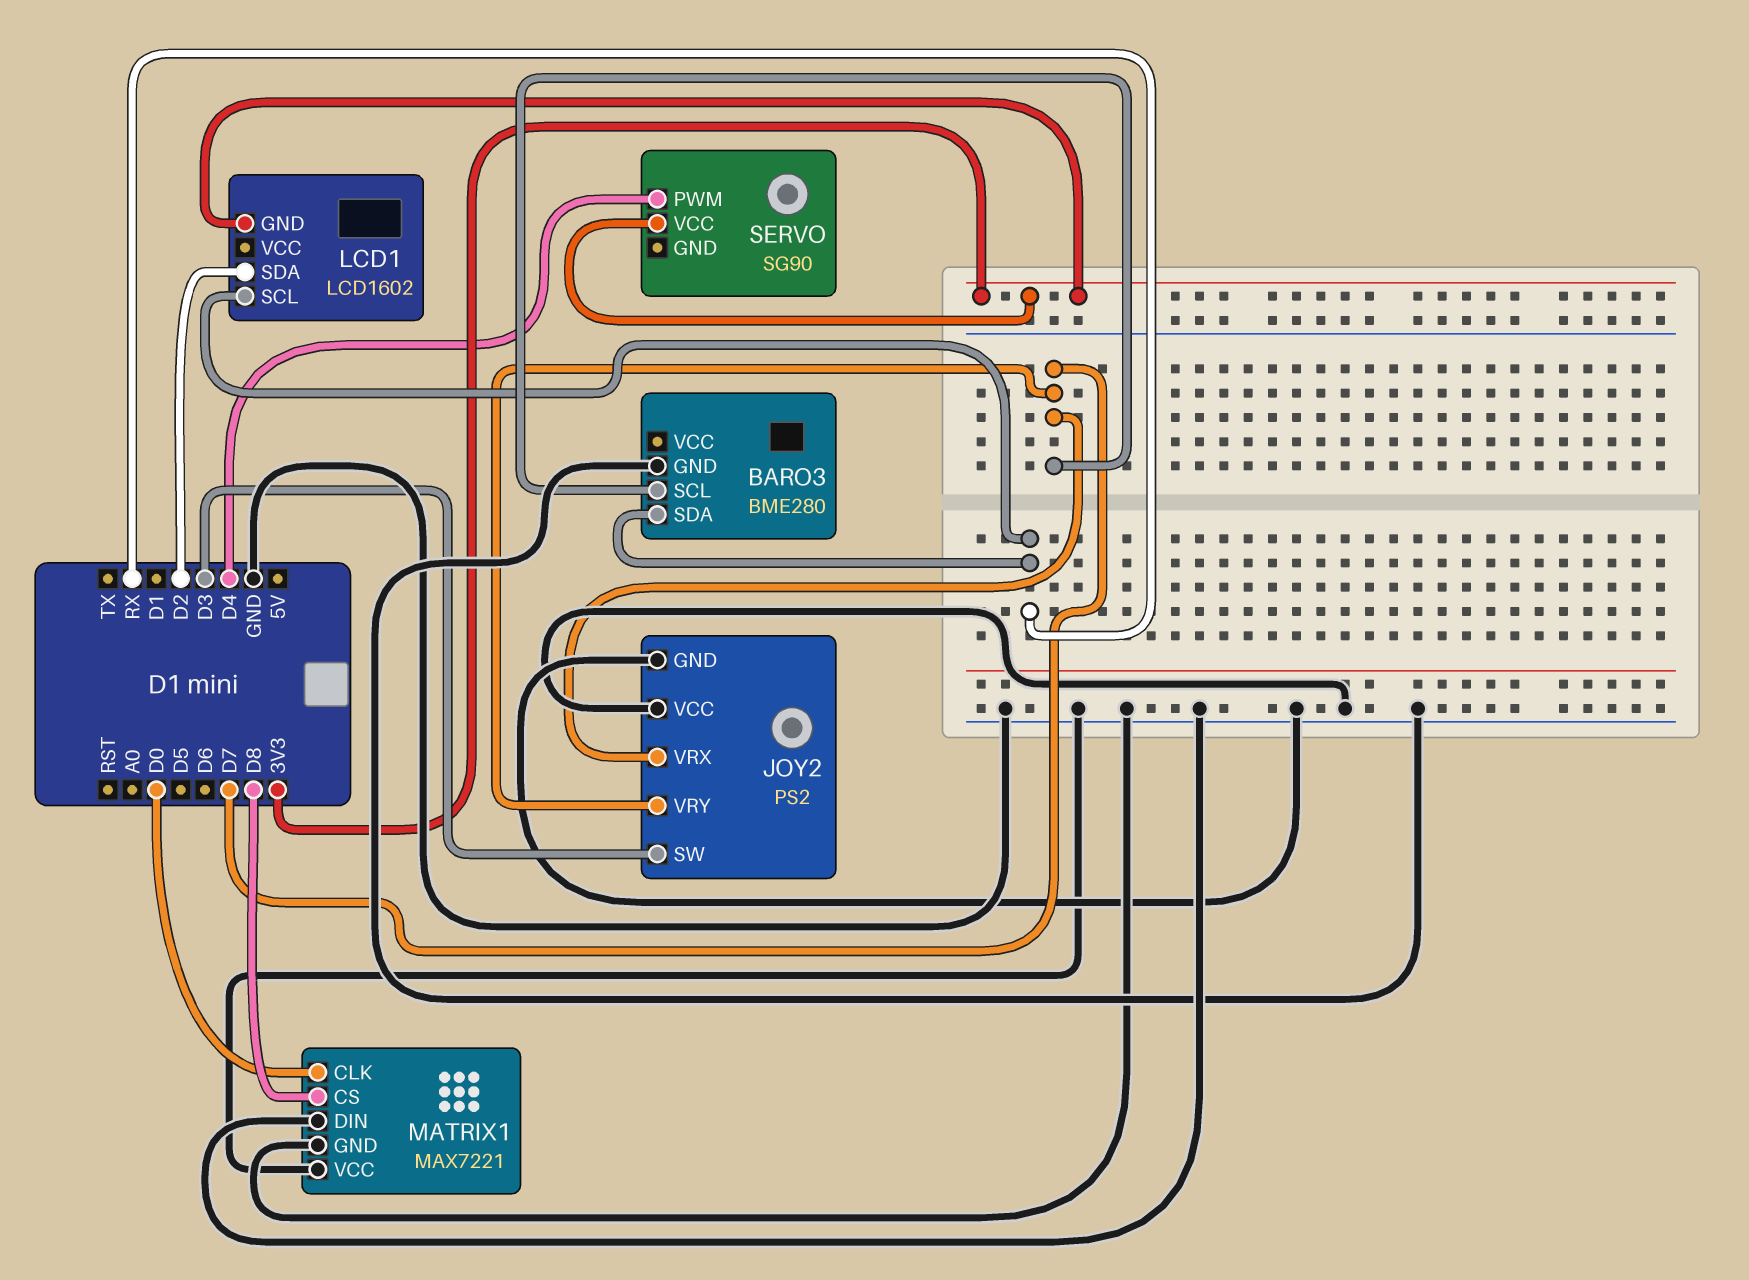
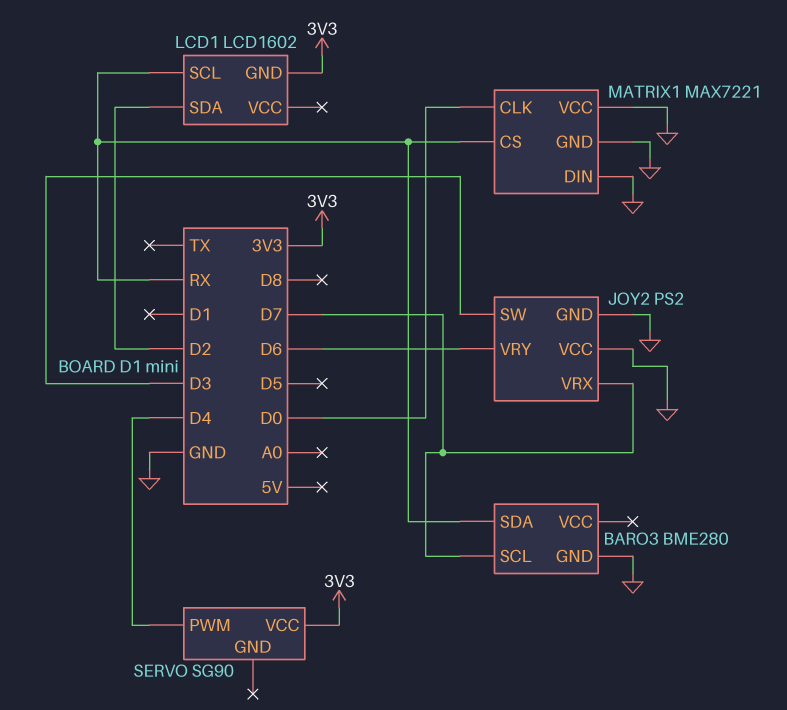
JOY2 pin VRY: D7 -> D6
MATRIX1 pin CS: D8 -> RX

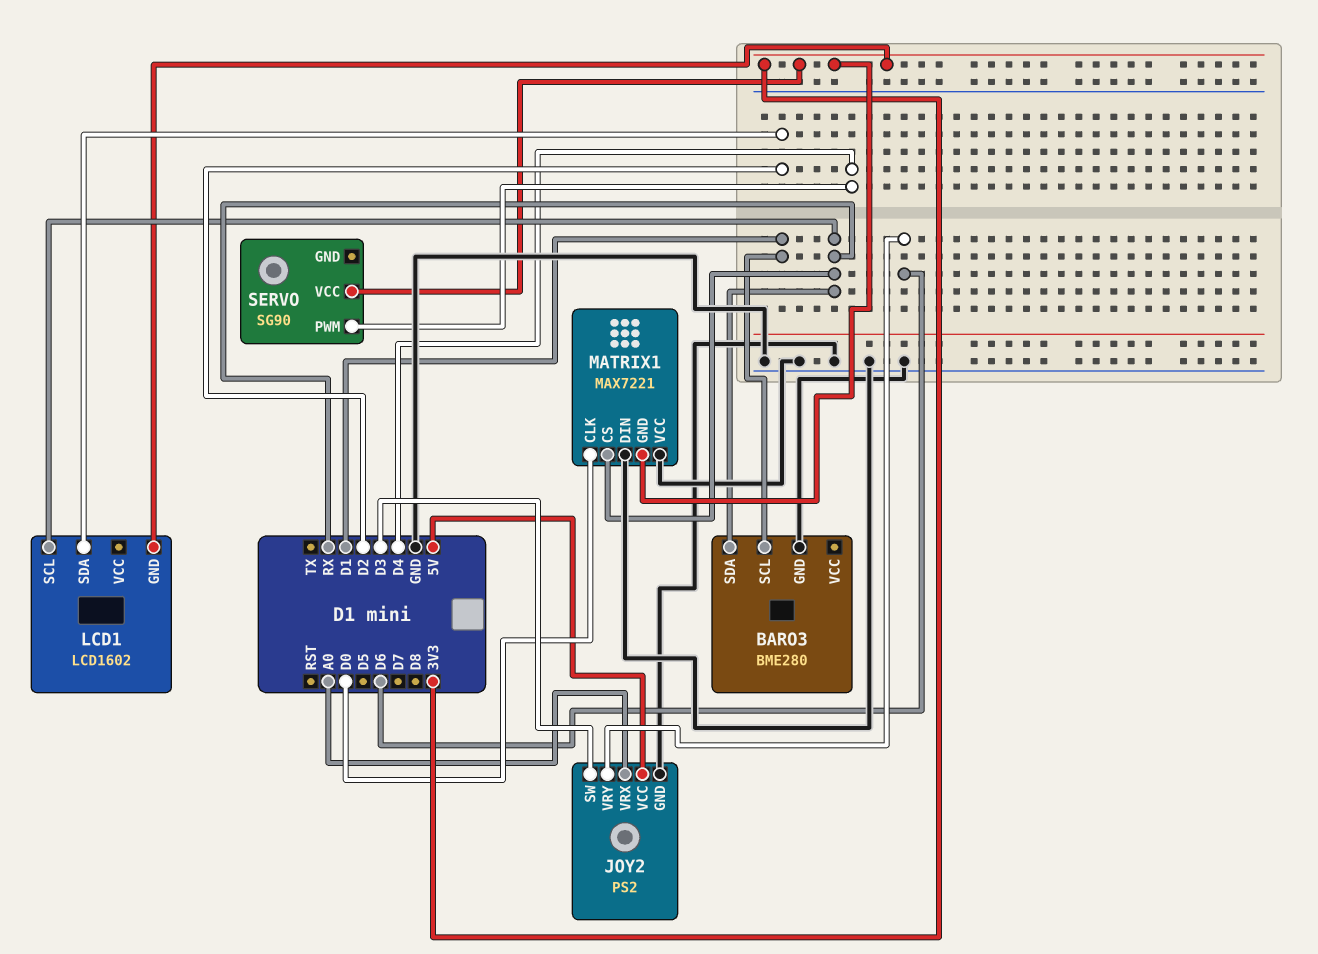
BARO3 pin SCL: D7 -> D1
JOY2 pin VCC: GND -> 5V
JOY2 pin VRX: D7 -> A0
MATRIX1 pin GND: GND -> 3V3

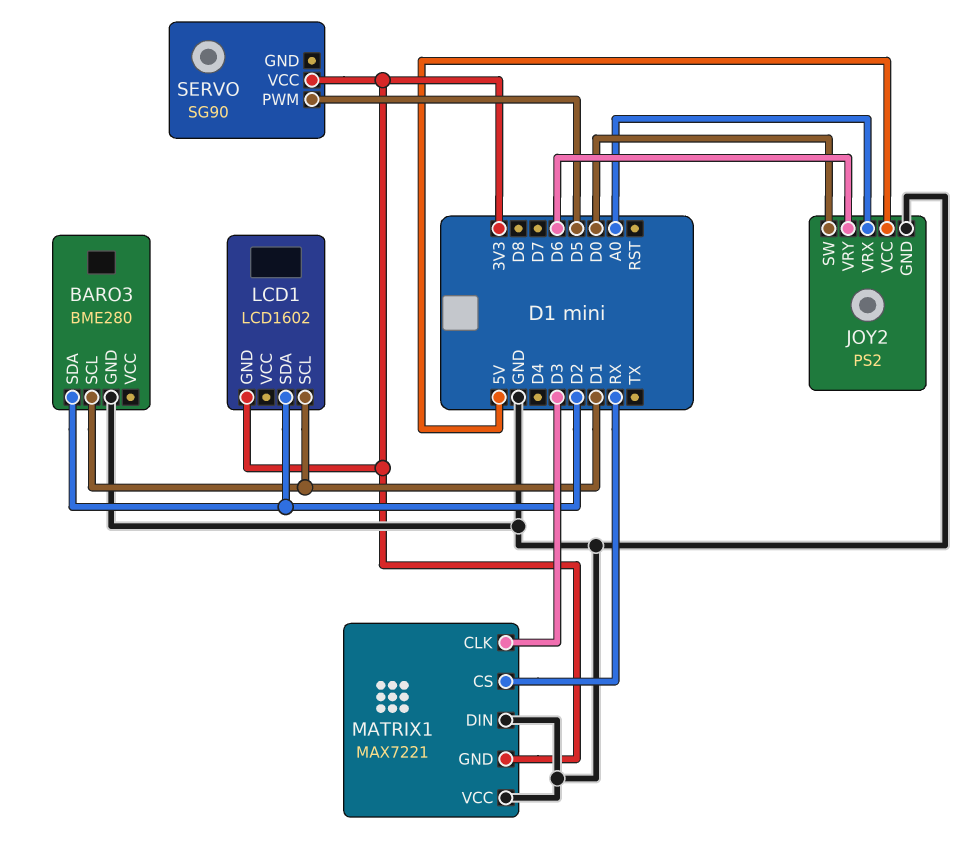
BARO3 pin SDA: RX -> D2
JOY2 pin SW: D3 -> D0
LCD1 pin SCL: RX -> D1
MATRIX1 pin CLK: D0 -> D3
SERVO pin PWM: D4 -> D5

